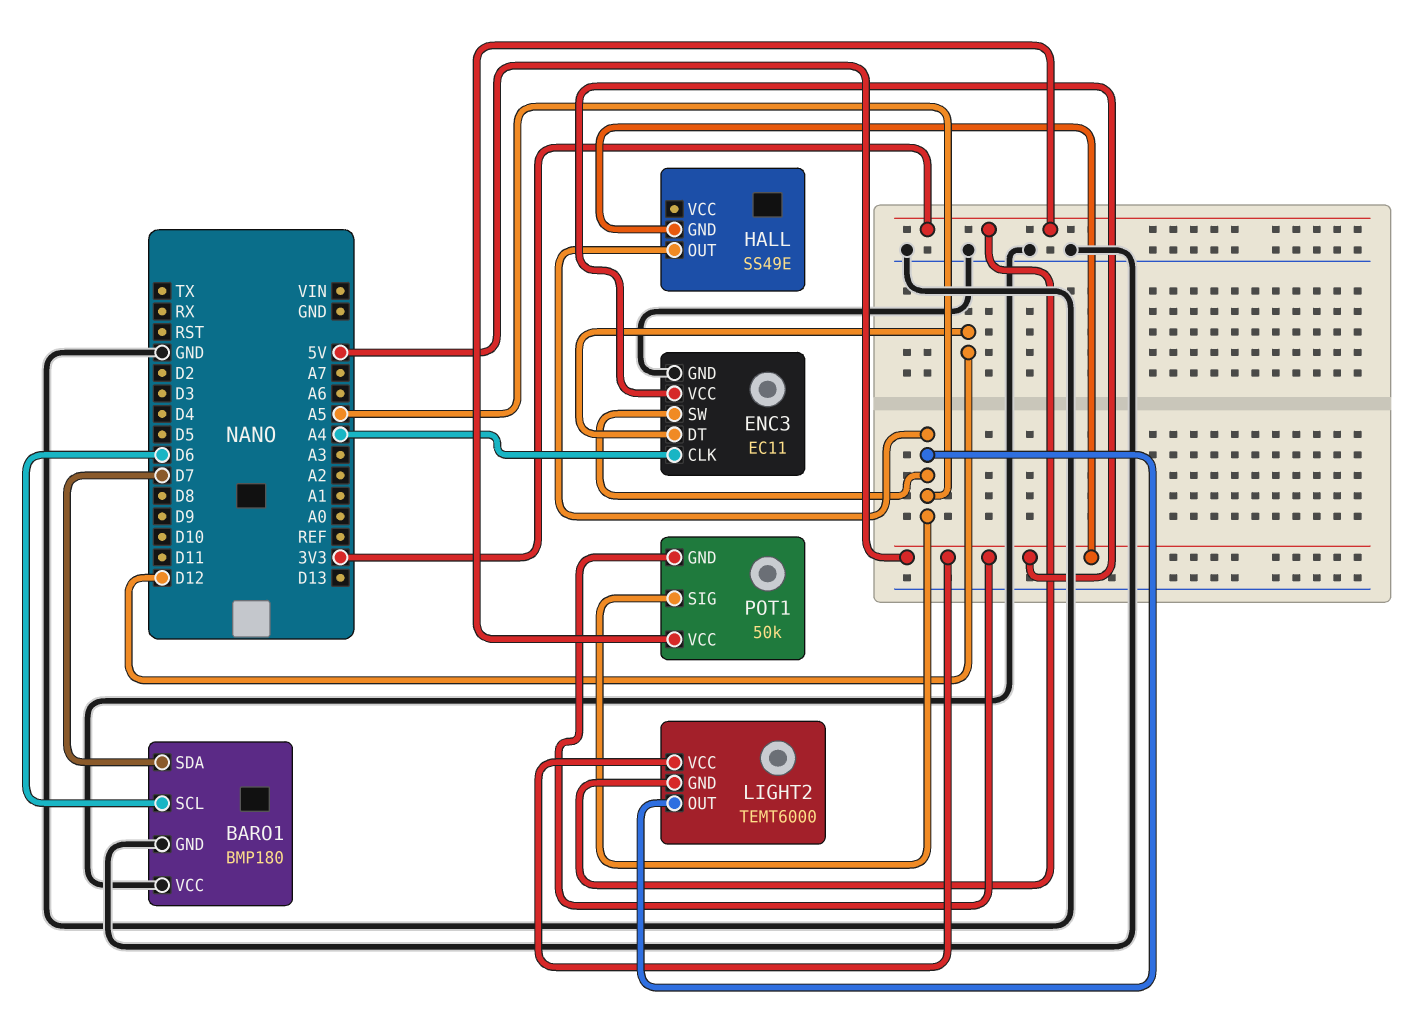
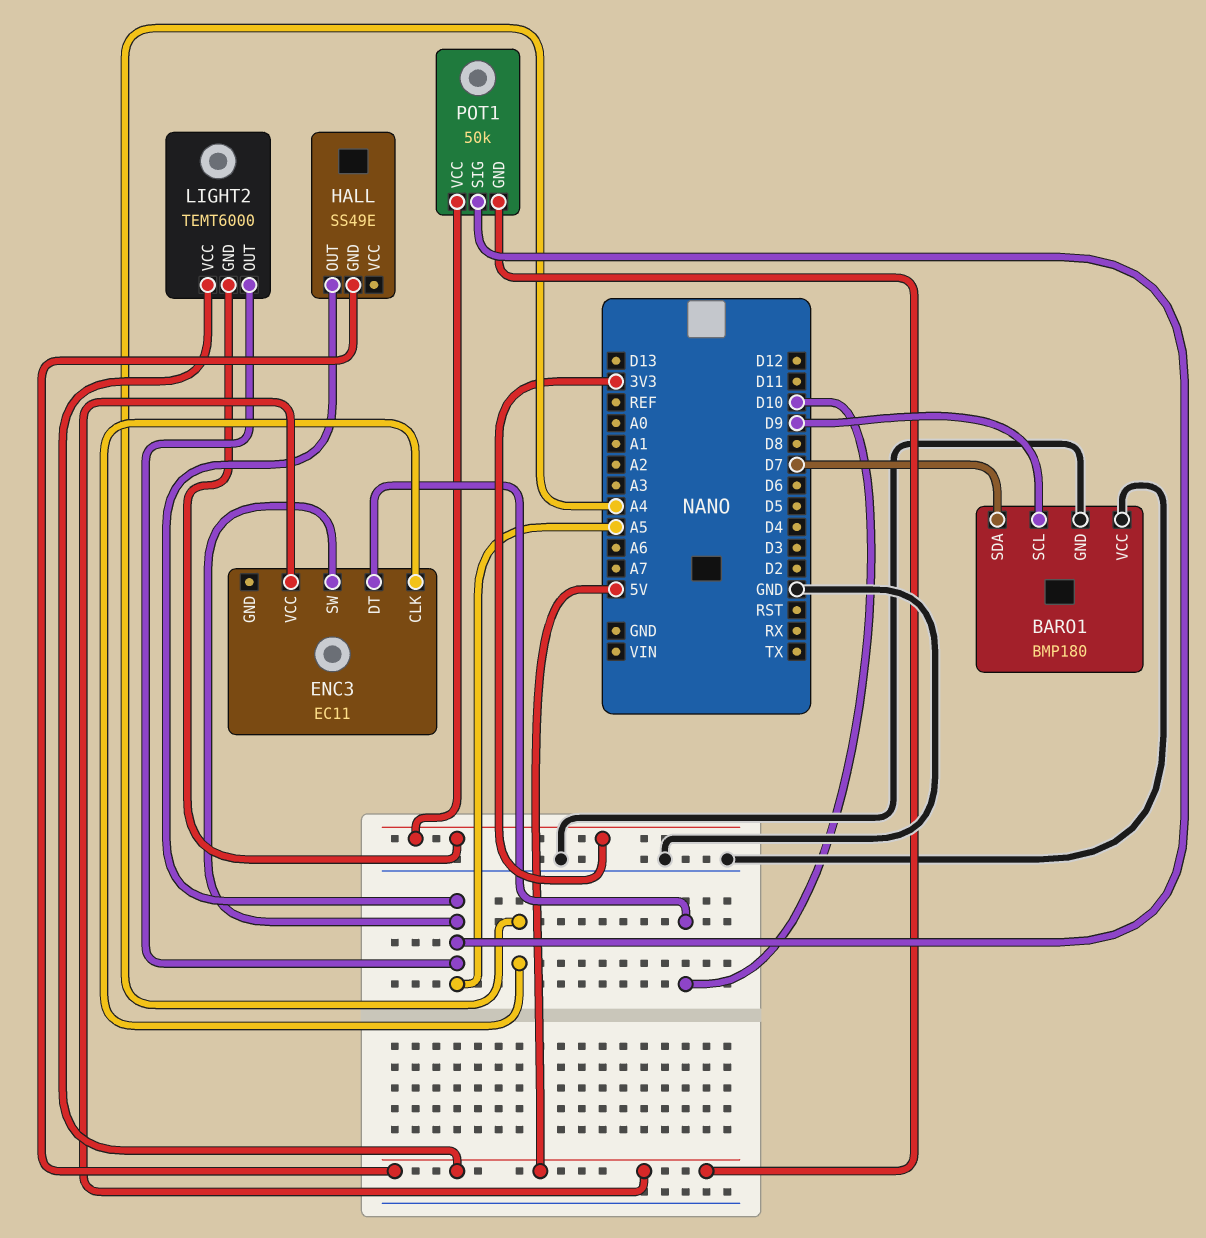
BARO1 pin SCL: D6 -> D9
ENC3 pin DT: D12 -> D10
ENC3 pin GND: GND -> none

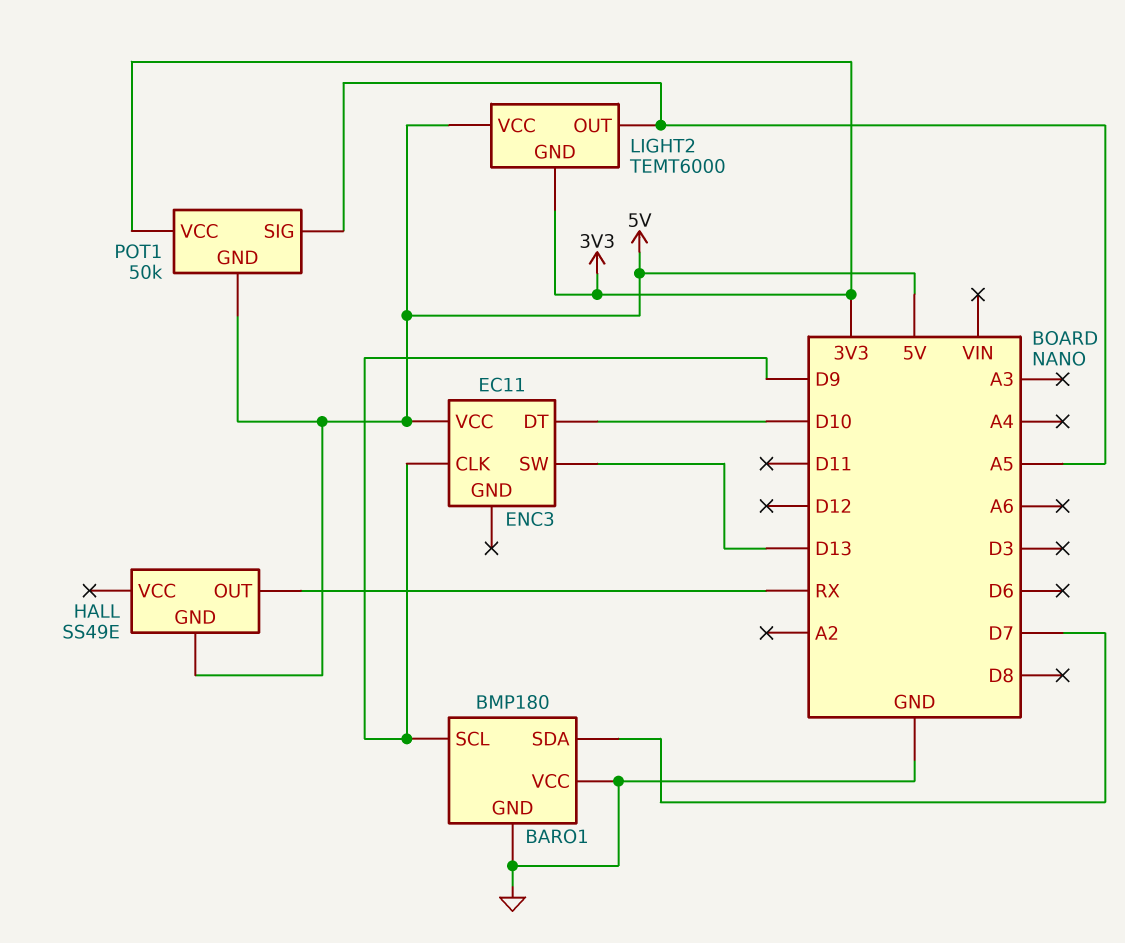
ENC3 pin CLK: A4 -> D9
ENC3 pin SW: A5 -> D13
HALL pin OUT: A5 -> RX

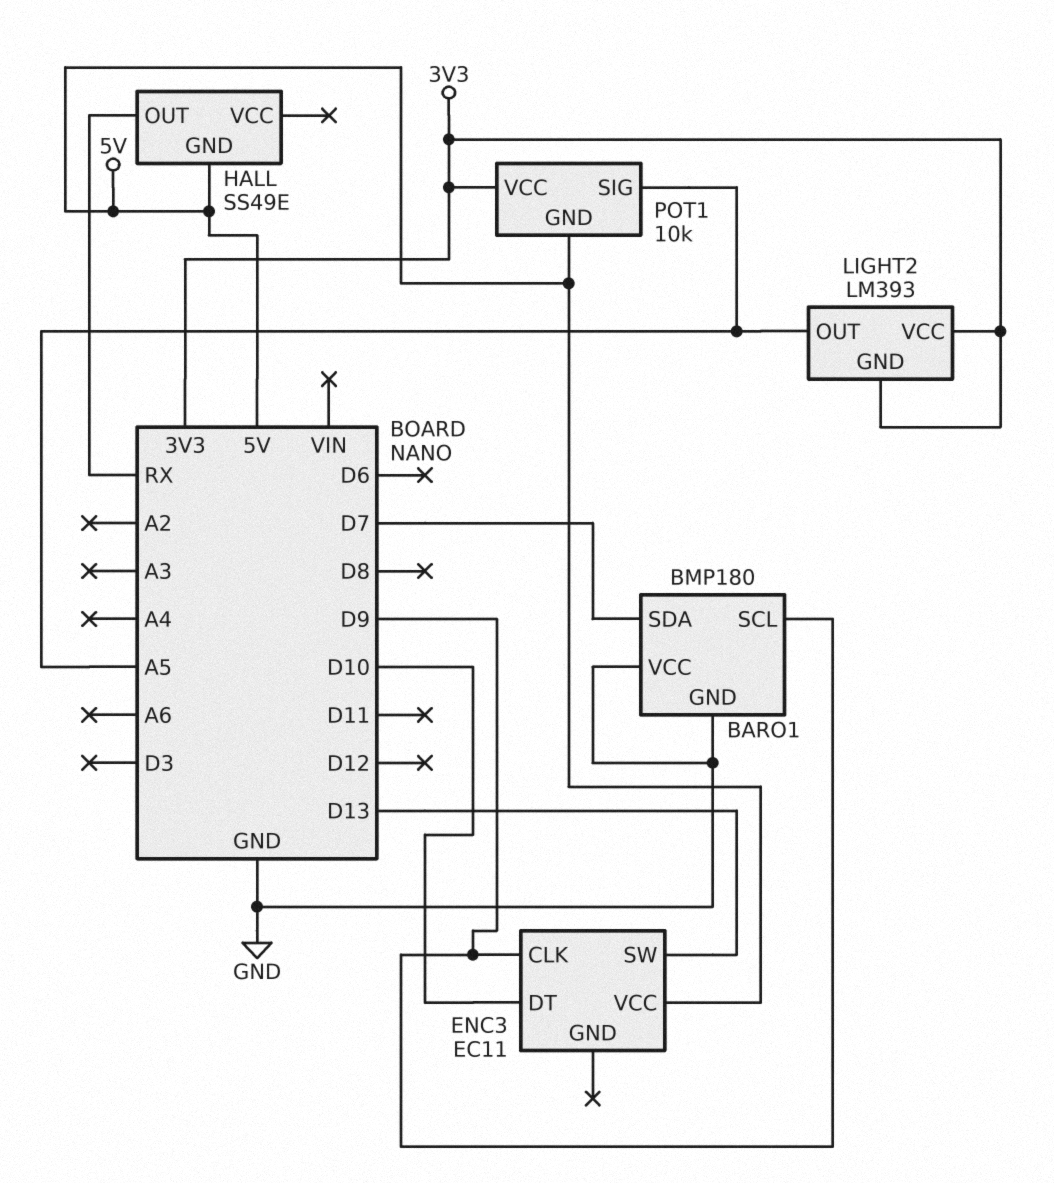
LIGHT2: TEMT6000 -> LM393
LIGHT2 pin VCC: 5V -> 3V3
POT1: 50k -> 10k

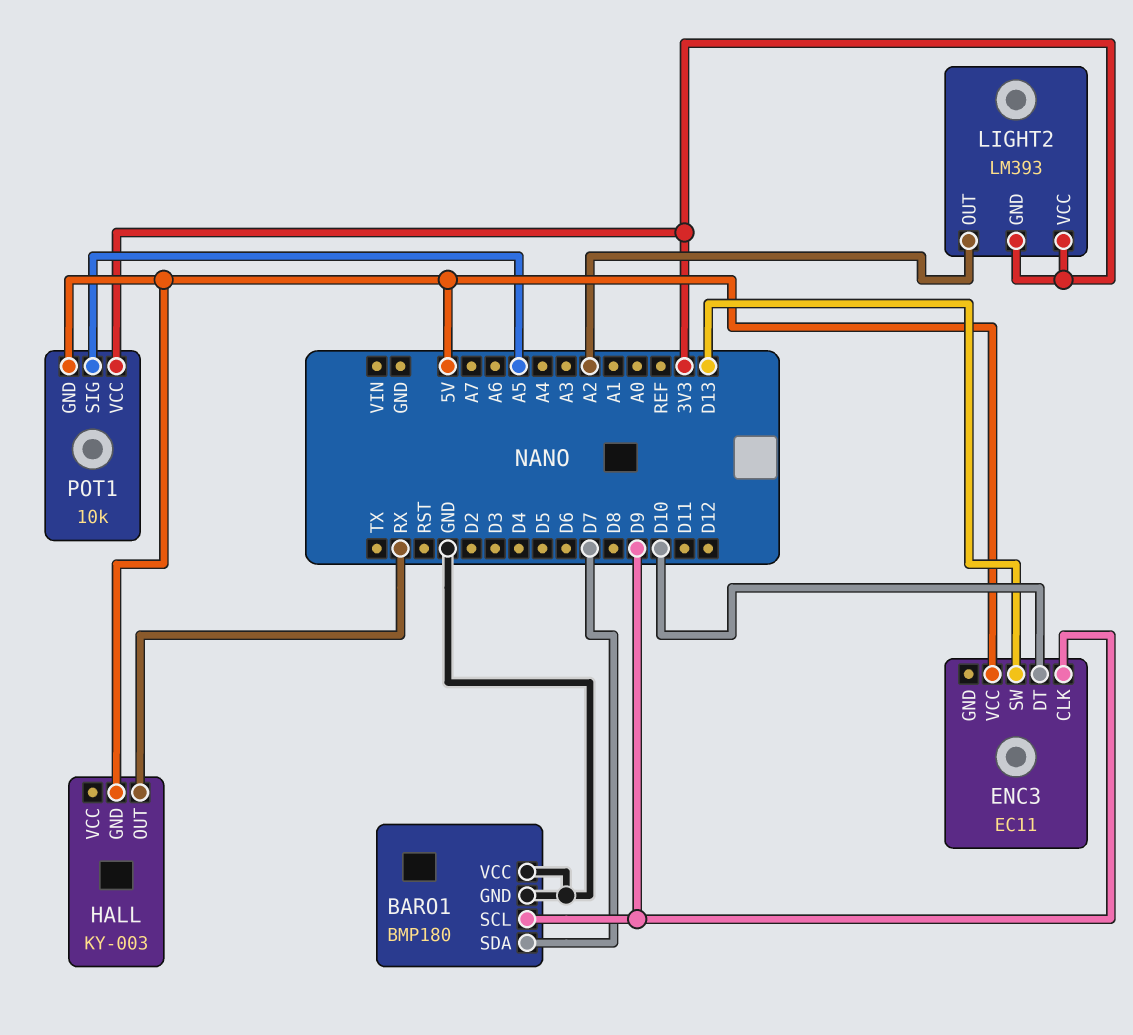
HALL: SS49E -> KY-003
LIGHT2 pin OUT: A5 -> A2

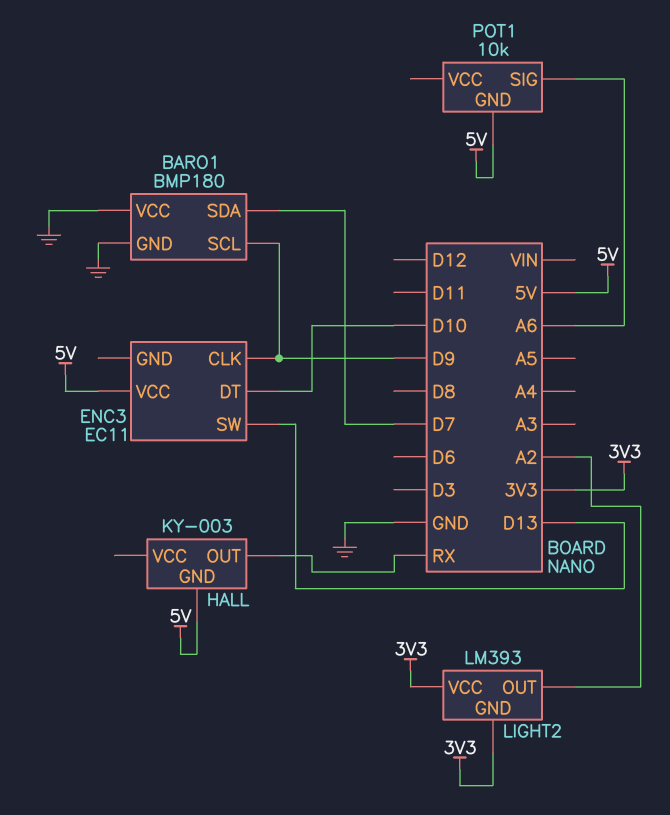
POT1 pin SIG: A5 -> A6
POT1 pin VCC: 3V3 -> none

